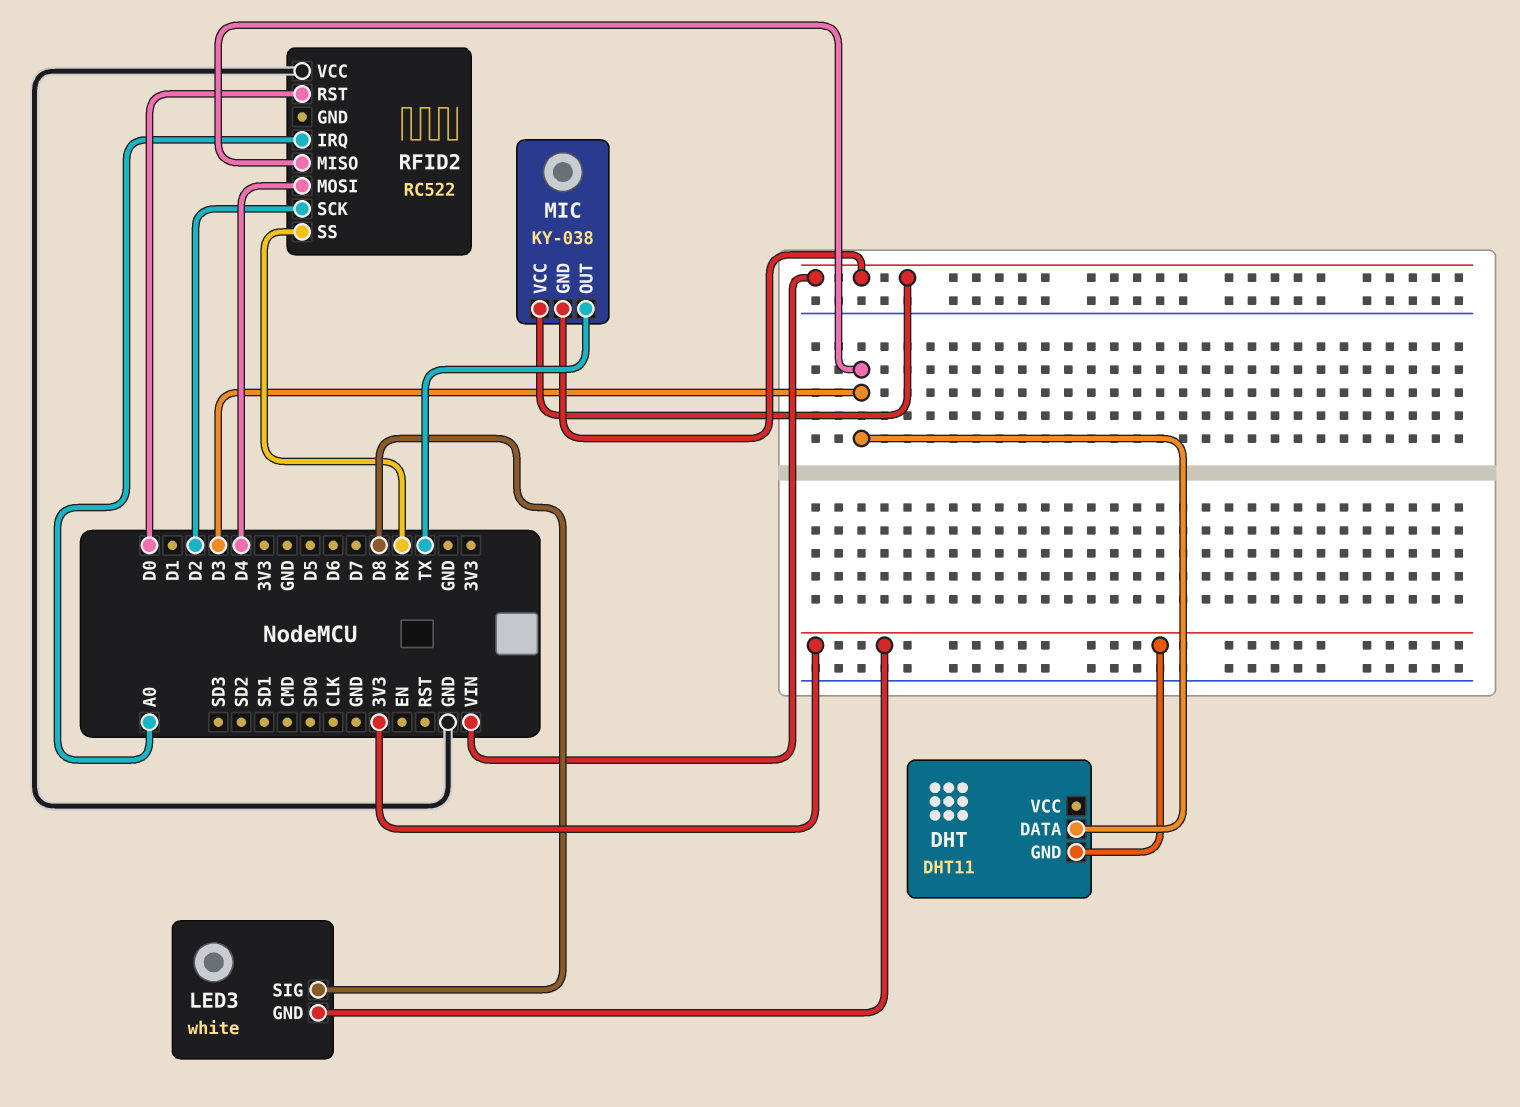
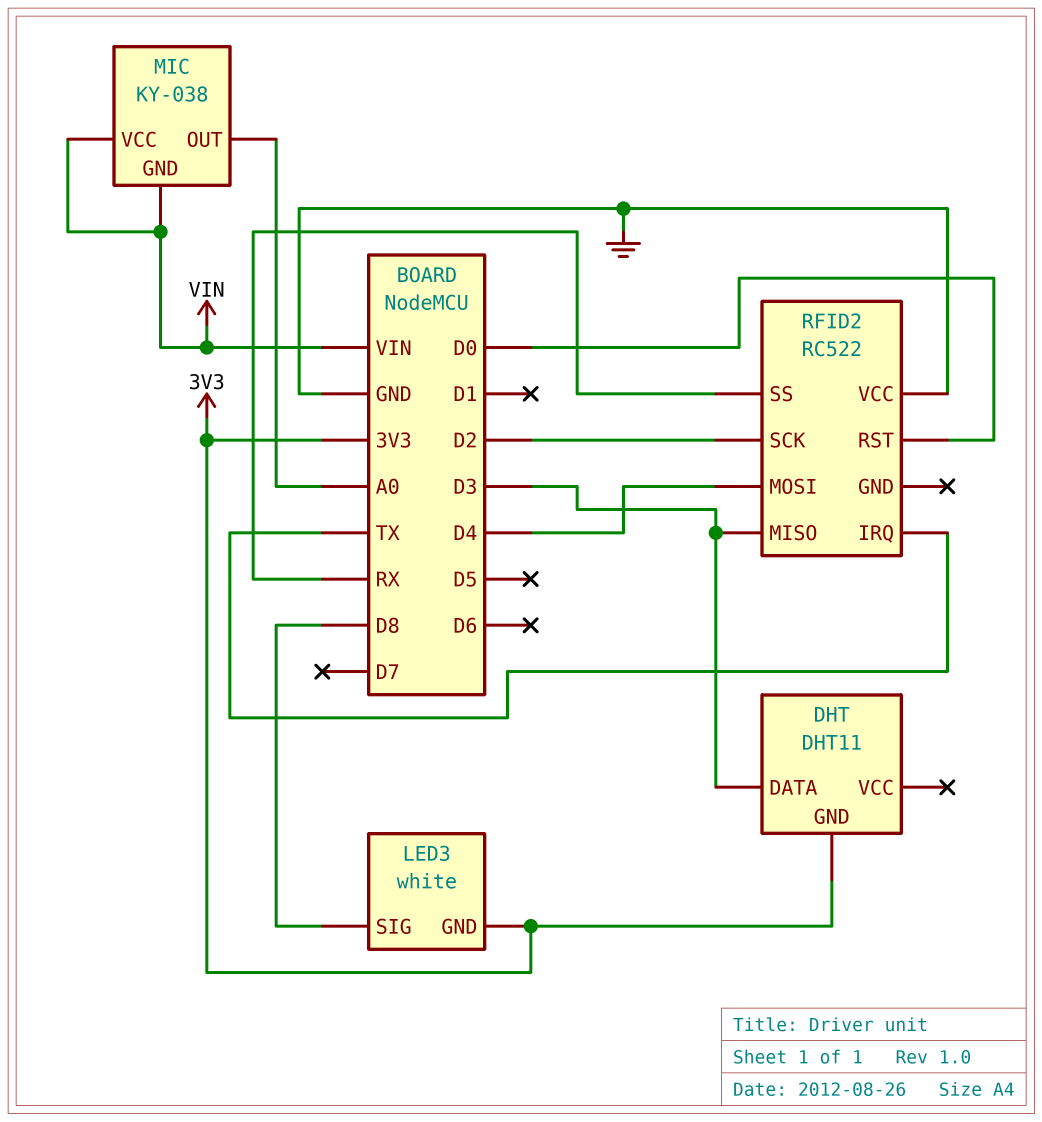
MIC pin OUT: TX -> A0
RFID2 pin IRQ: A0 -> TX

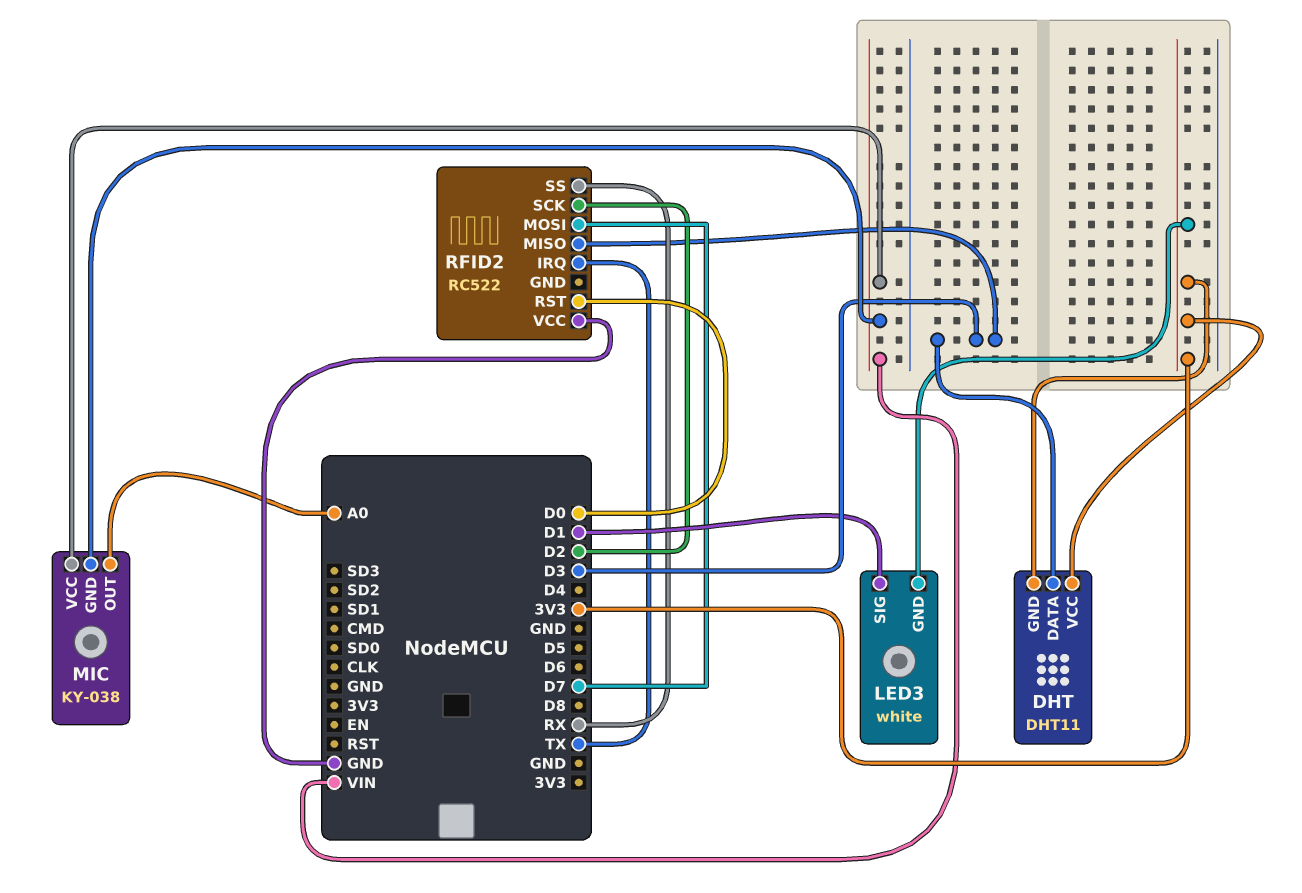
DHT pin VCC: none -> 3V3
LED3 pin SIG: D8 -> D1
RFID2 pin MOSI: D4 -> D7

